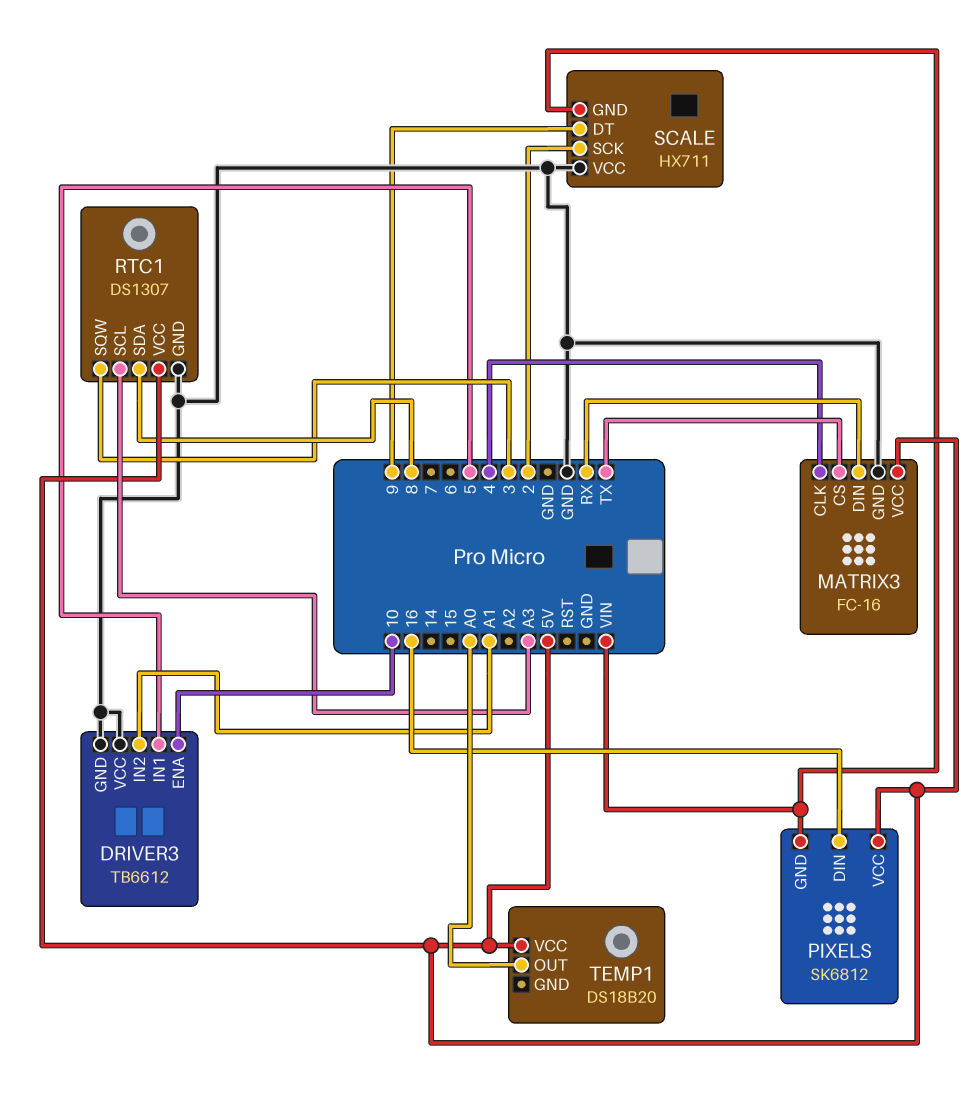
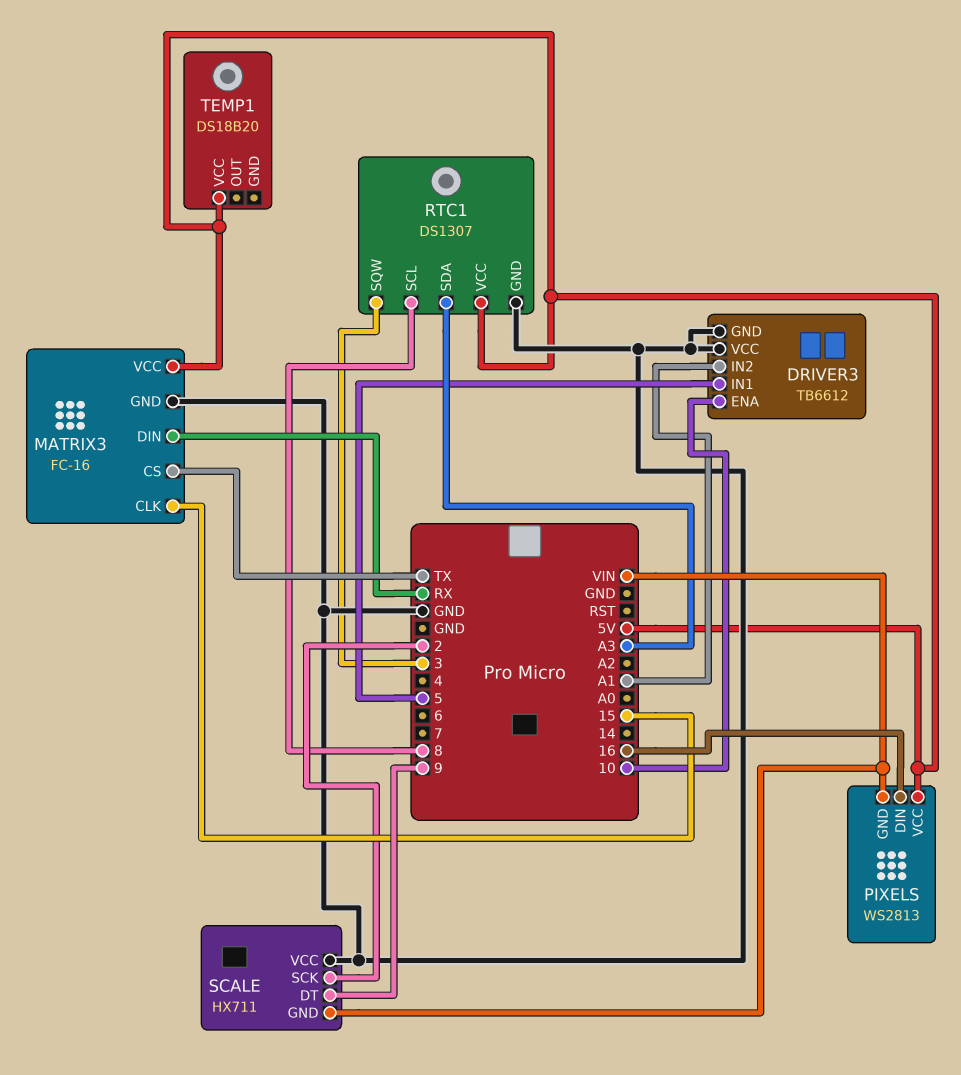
MATRIX3 pin CLK: 4 -> 15
PIXELS: SK6812 -> WS2813
RTC1 pin SCL: A3 -> 8
RTC1 pin SDA: 8 -> A3
TEMP1 pin OUT: A0 -> none

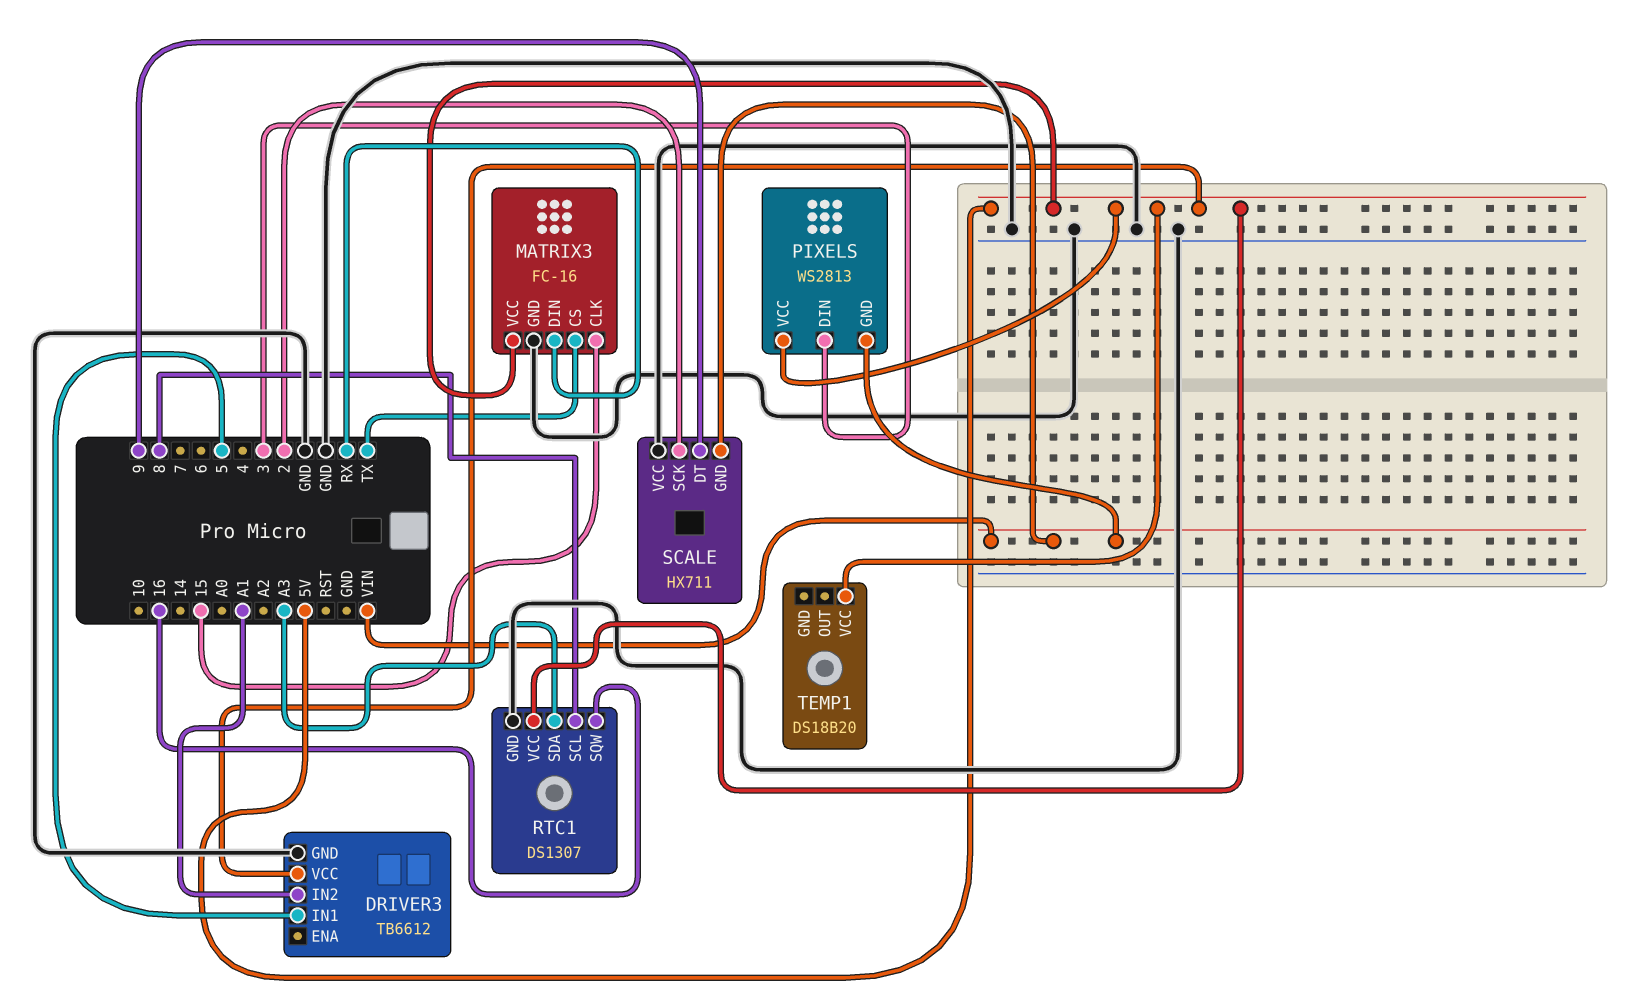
DRIVER3 pin ENA: 10 -> none
DRIVER3 pin VCC: GND -> 5V
PIXELS pin DIN: 16 -> 3
RTC1 pin SQW: 3 -> 16

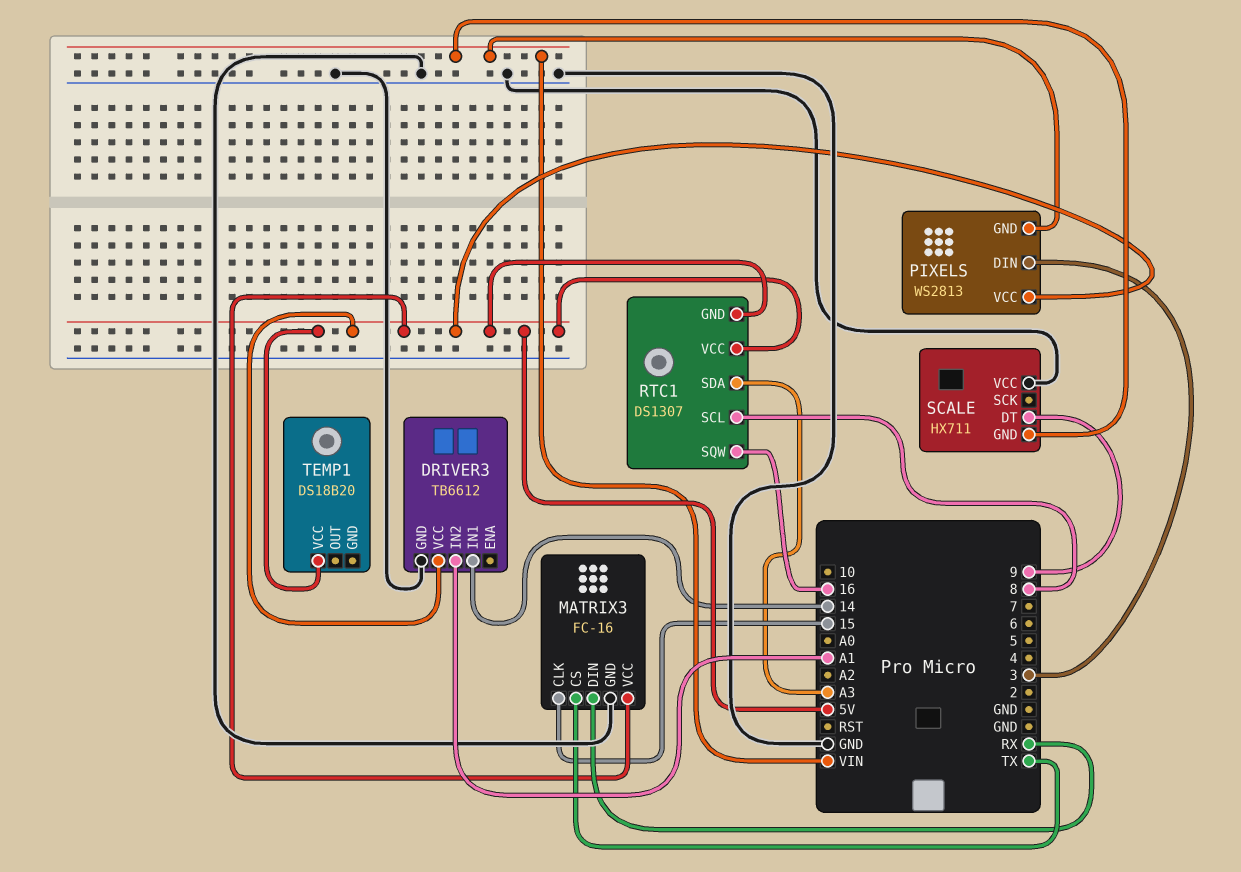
DRIVER3 pin IN1: 5 -> 14
RTC1 pin GND: GND -> 5V
SCALE pin SCK: 2 -> none

